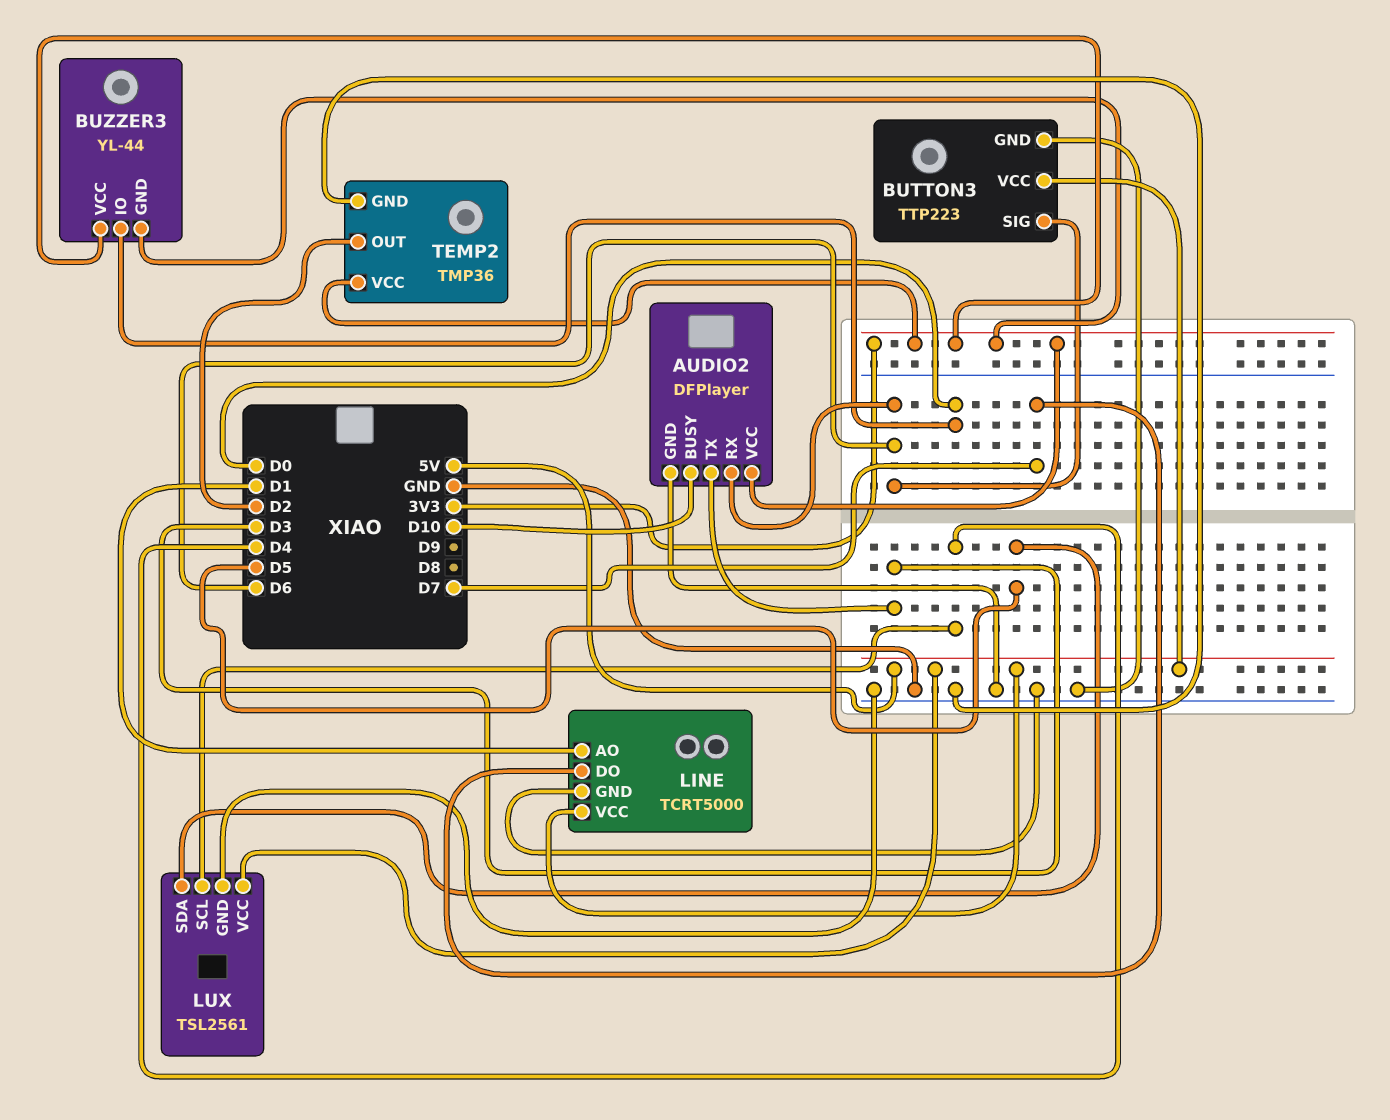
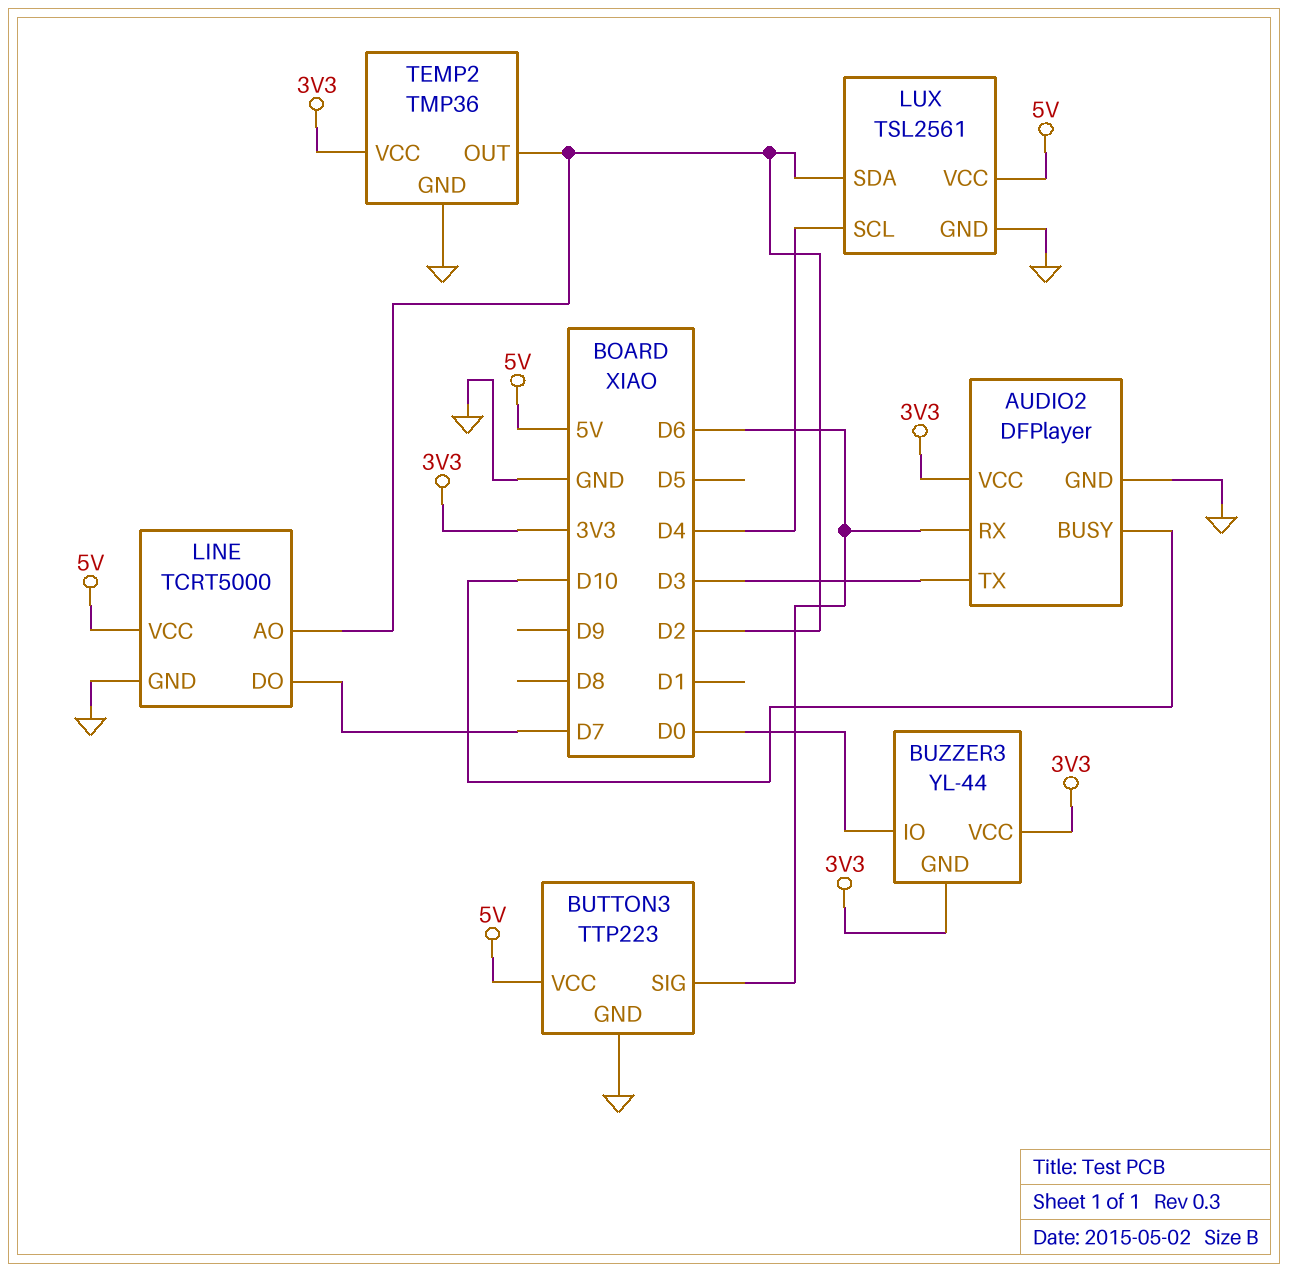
LINE pin AO: D1 -> D2
LUX pin SDA: D5 -> D2

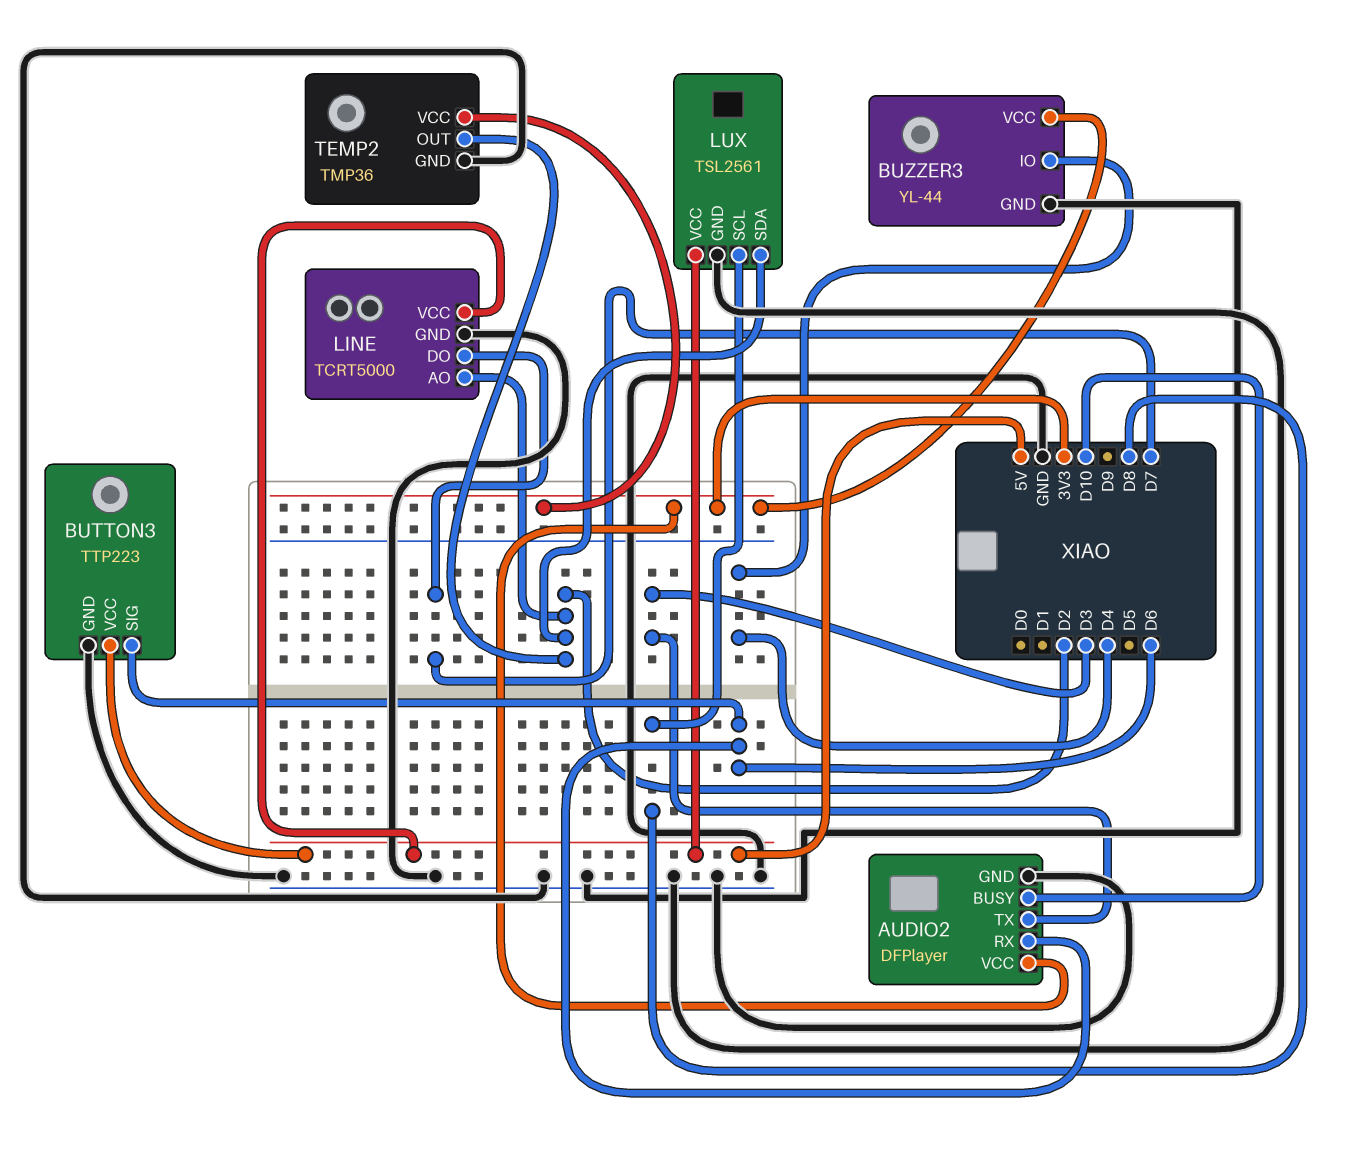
BUZZER3 pin GND: 3V3 -> GND
BUZZER3 pin IO: D0 -> D4
LUX pin SCL: D4 -> D8

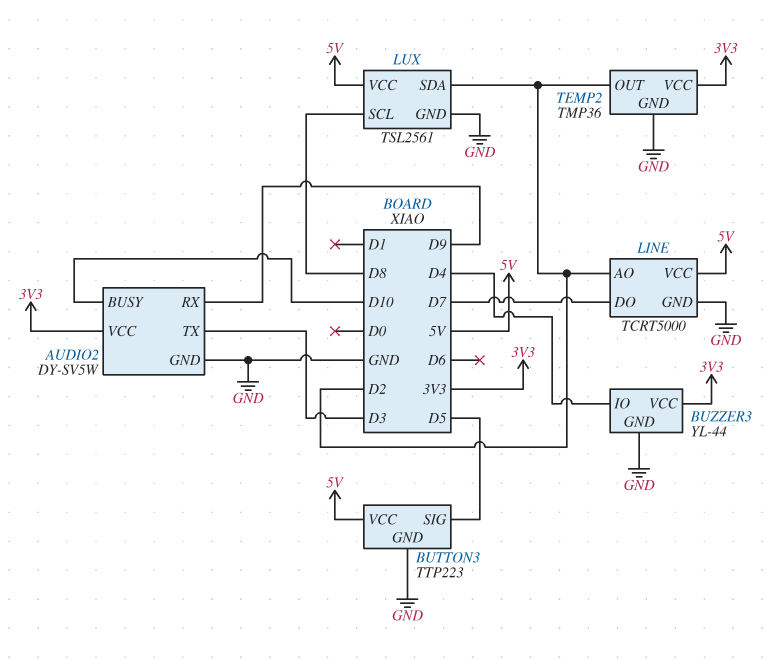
AUDIO2: DFPlayer -> DY-SV5W
AUDIO2 pin RX: D6 -> D9
BUTTON3 pin SIG: D6 -> D5

